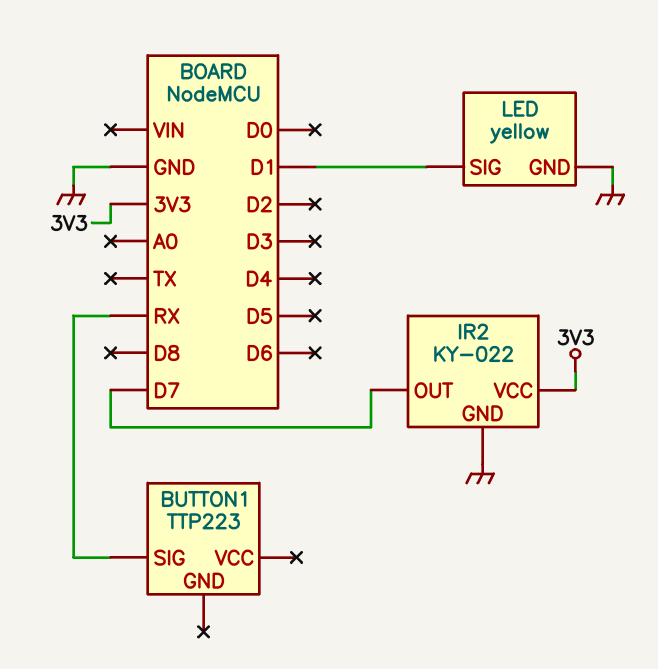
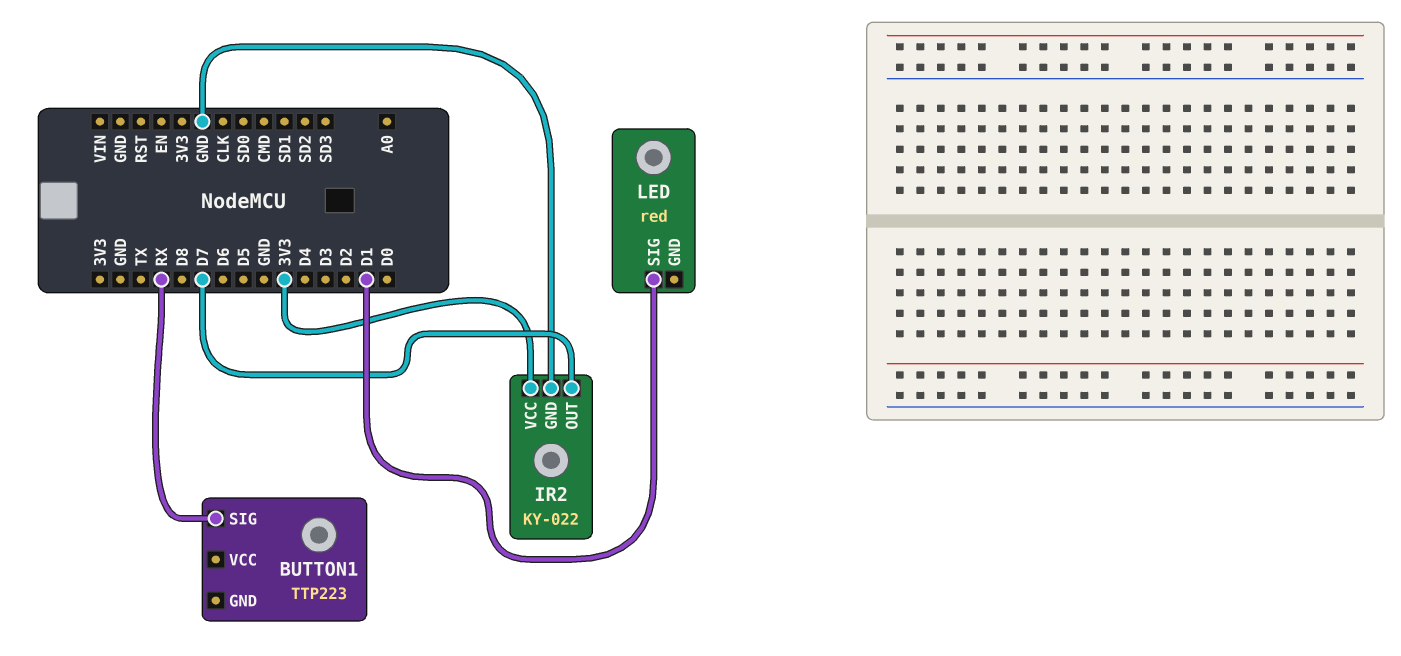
LED: yellow -> red
LED pin GND: GND -> none

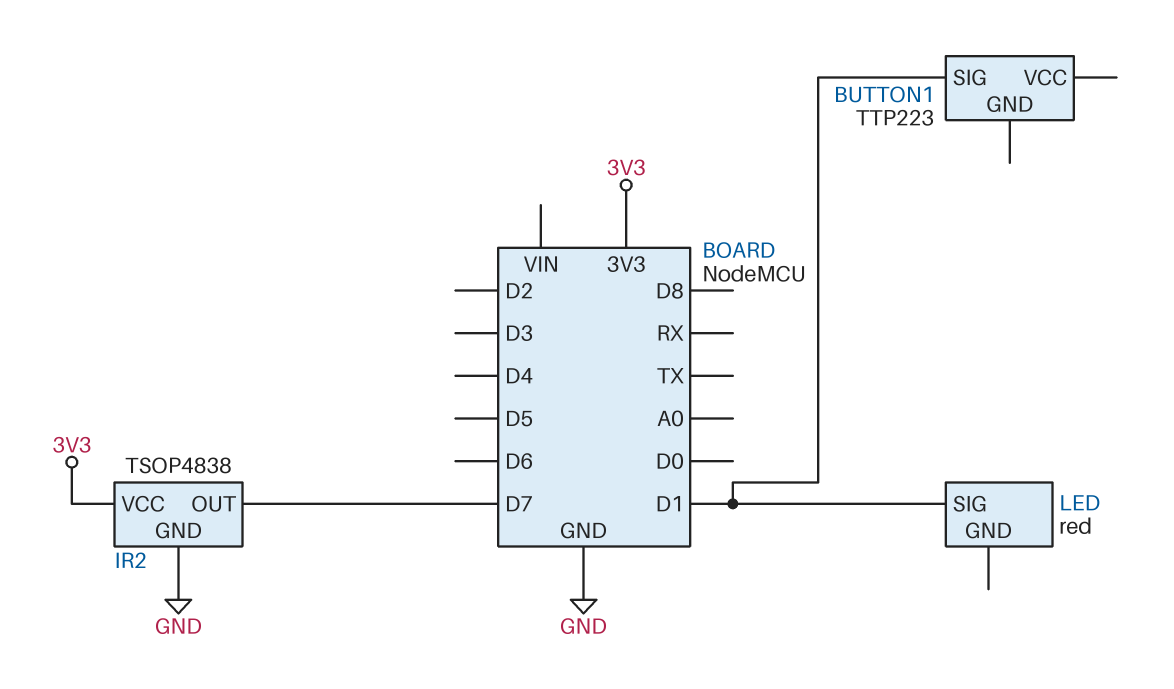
BUTTON1 pin SIG: RX -> D1
IR2: KY-022 -> TSOP4838

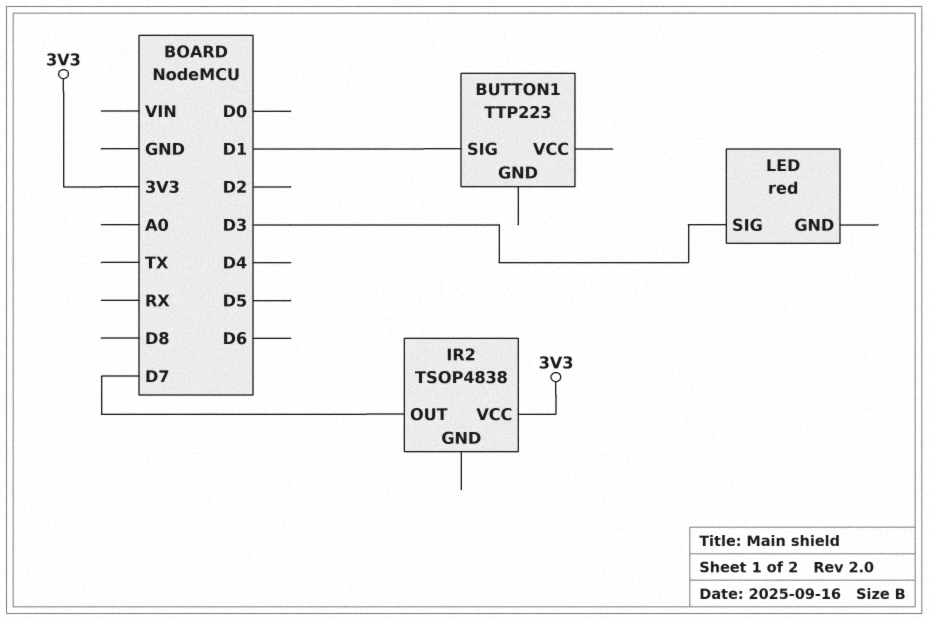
IR2 pin GND: GND -> none
LED pin SIG: D1 -> D3

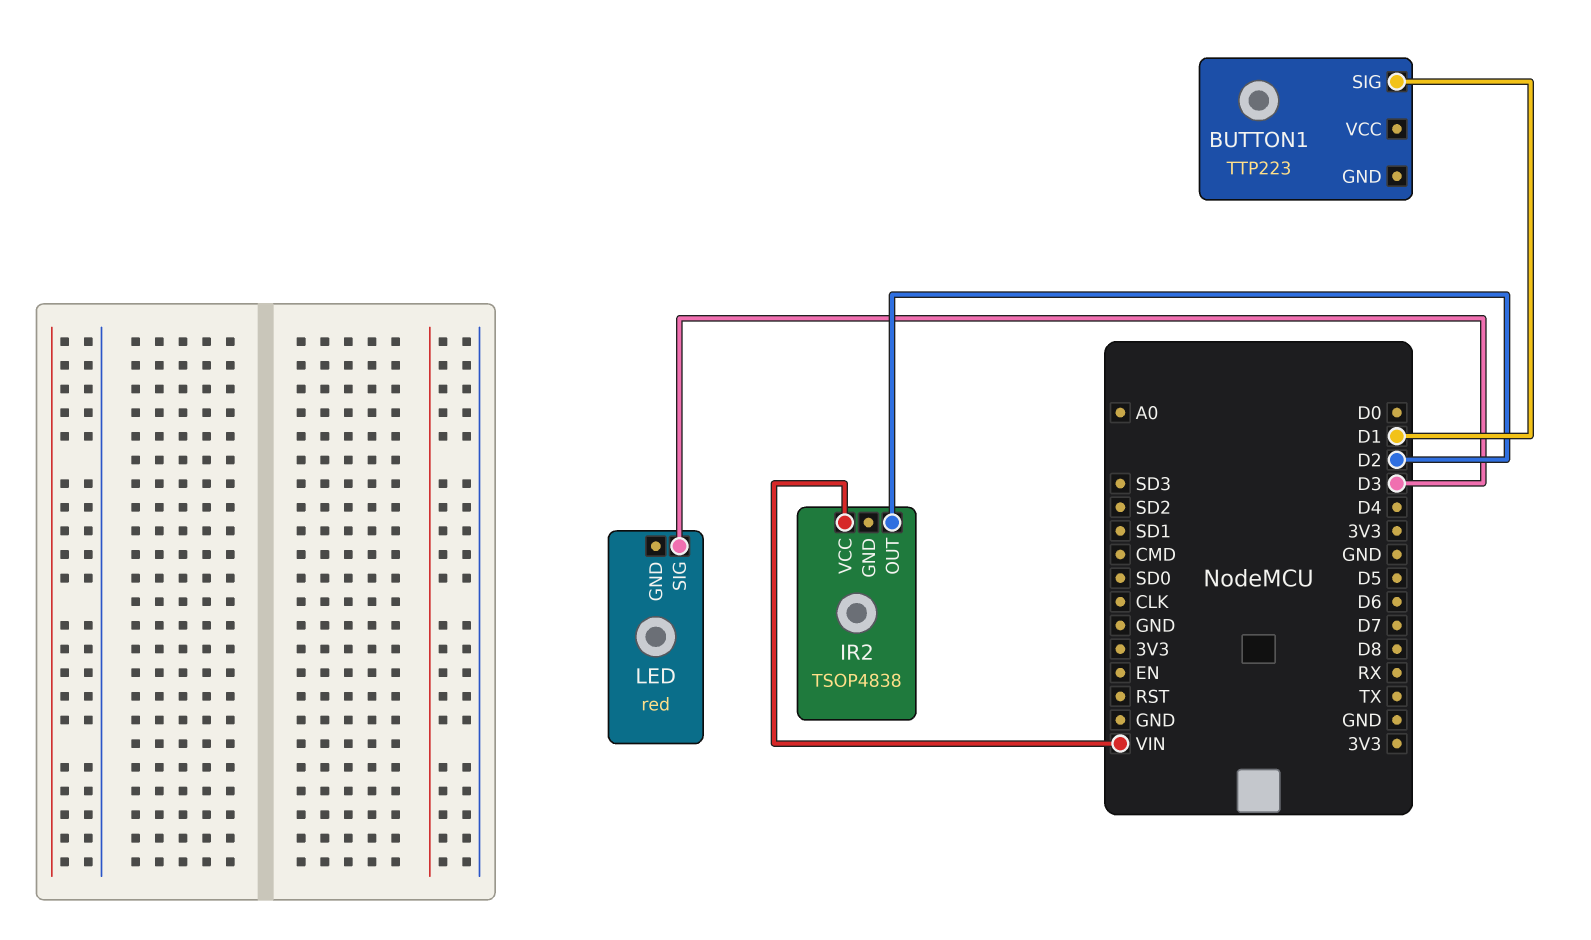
IR2 pin OUT: D7 -> D2
IR2 pin VCC: 3V3 -> VIN

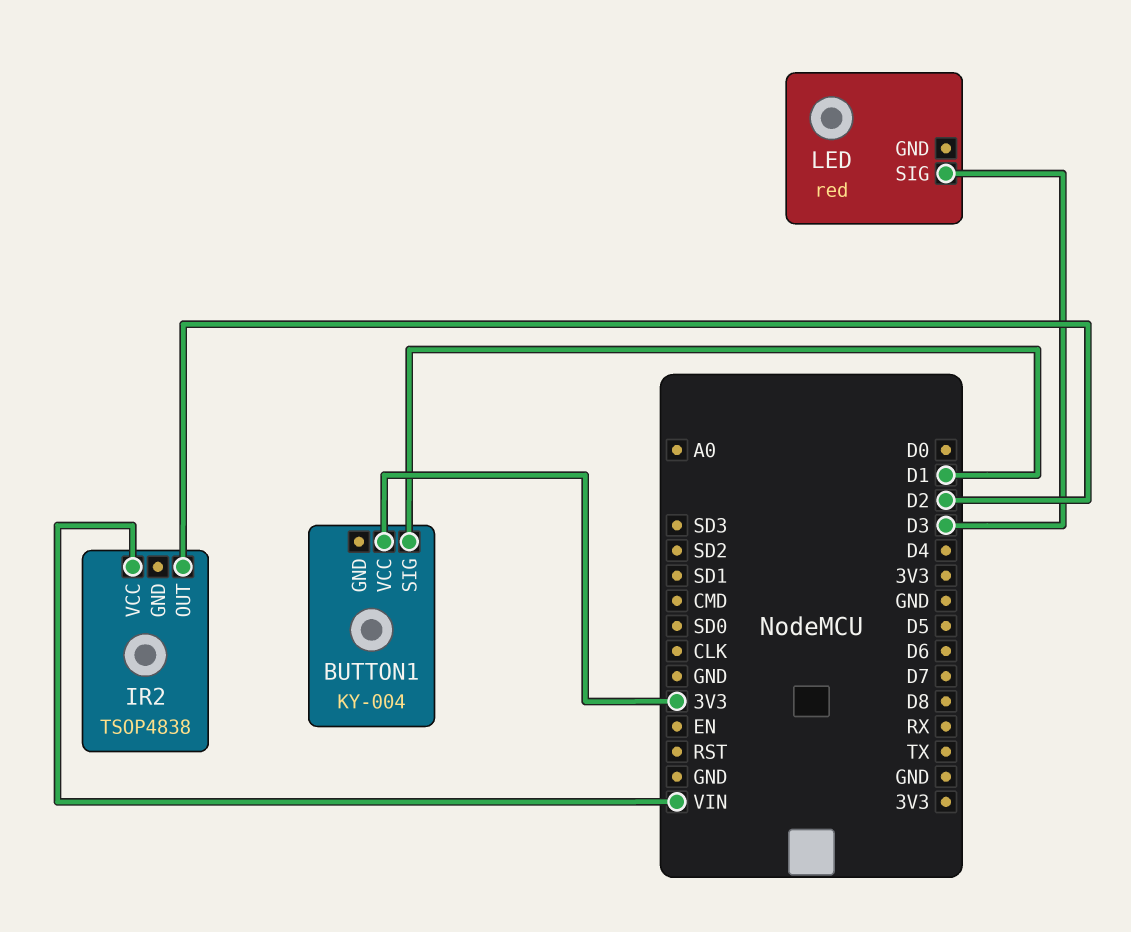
BUTTON1: TTP223 -> KY-004
BUTTON1 pin VCC: none -> 3V3

